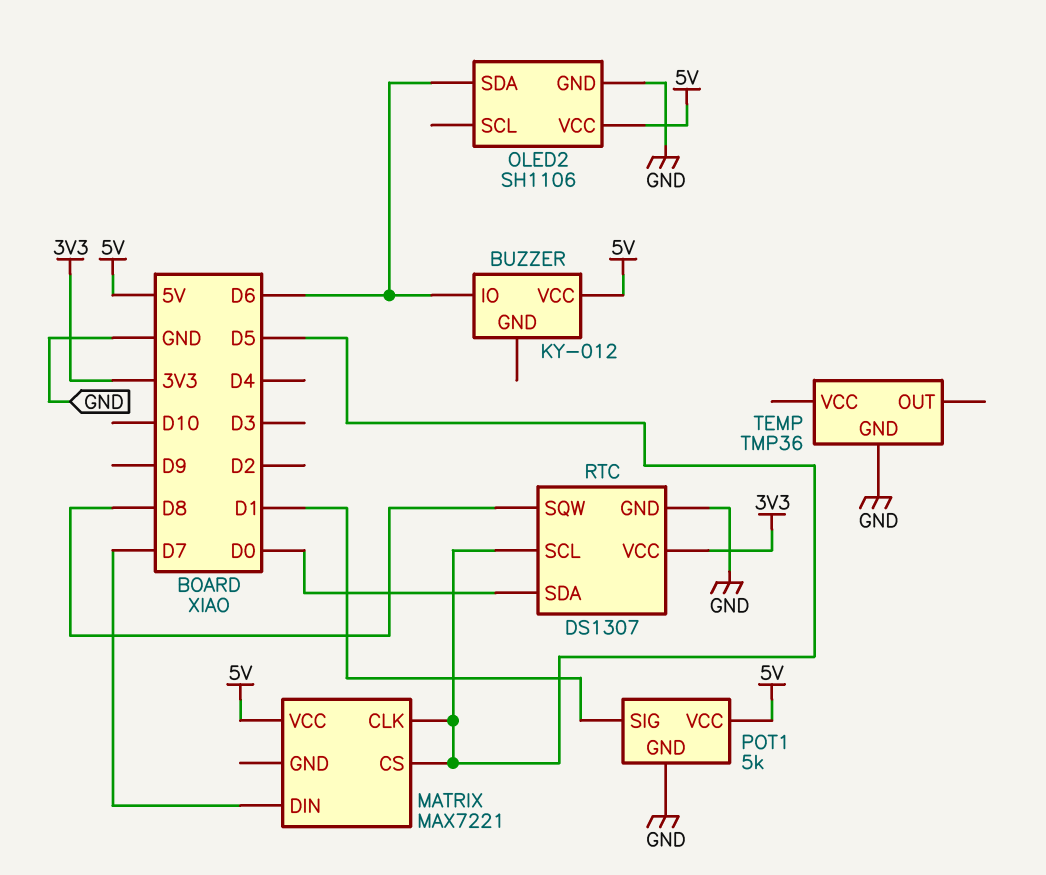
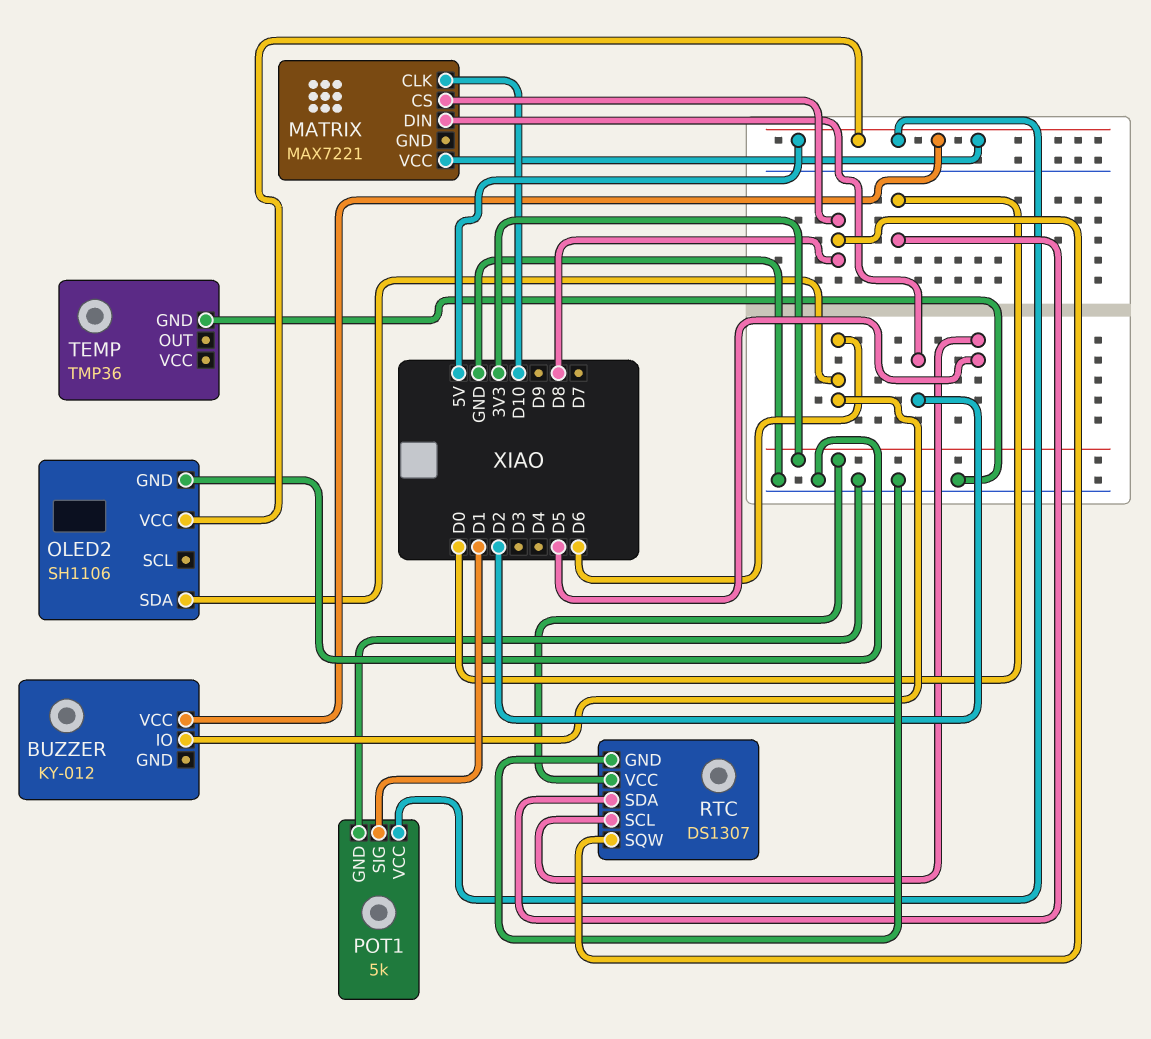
MATRIX pin CLK: D5 -> D10
MATRIX pin CS: D5 -> D8
MATRIX pin DIN: D7 -> D2

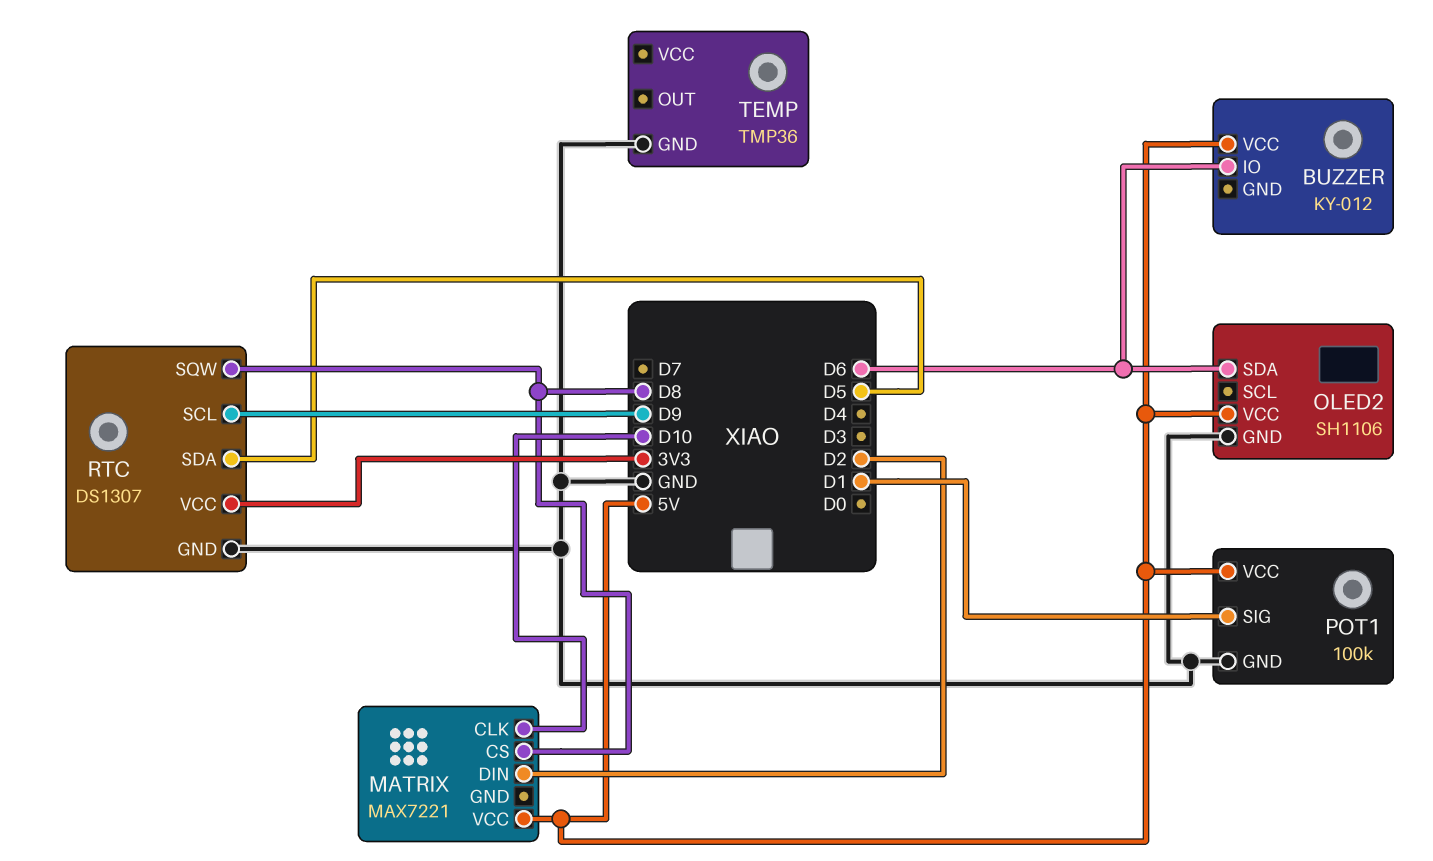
POT1: 5k -> 100k
RTC pin SCL: D5 -> D9
RTC pin SDA: D0 -> D5

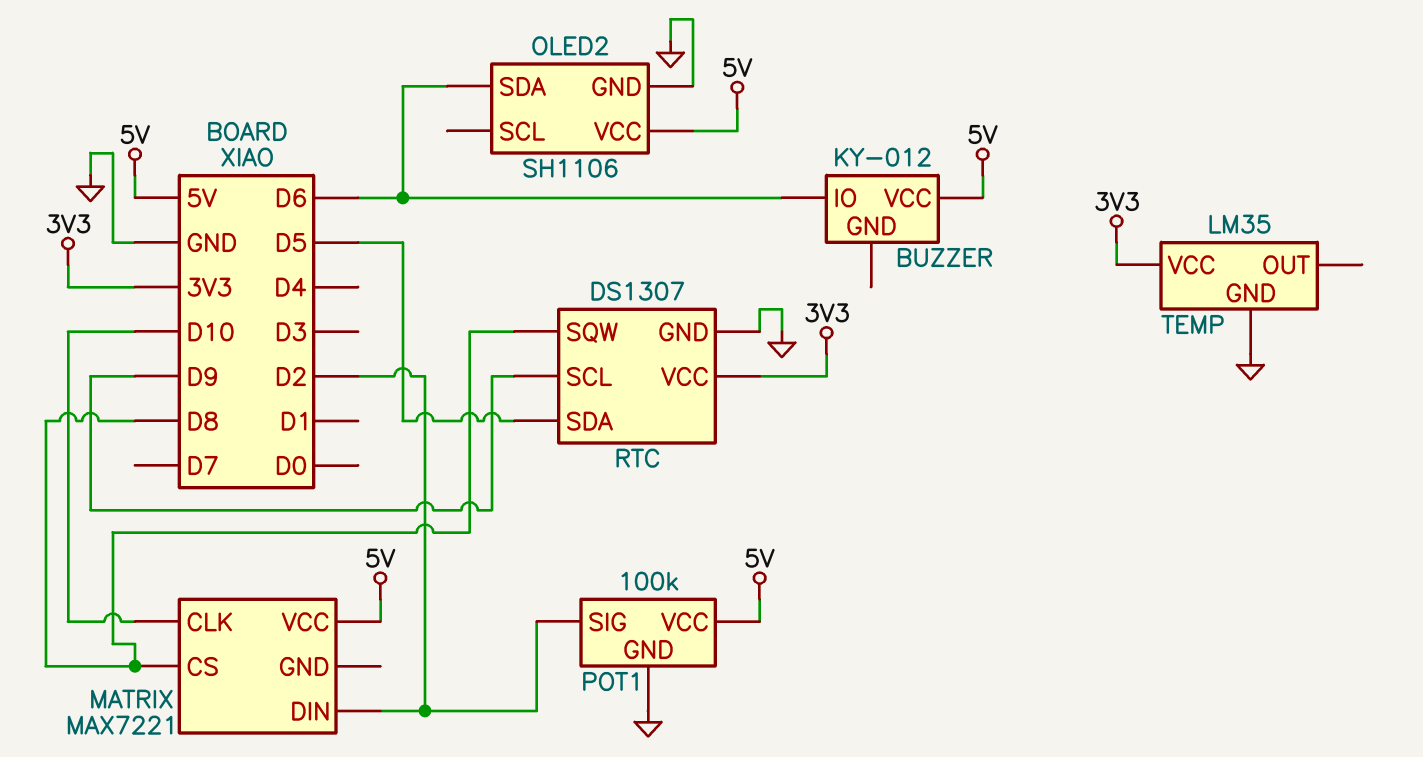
POT1 pin SIG: D1 -> D2
TEMP: TMP36 -> LM35
TEMP pin VCC: none -> 3V3

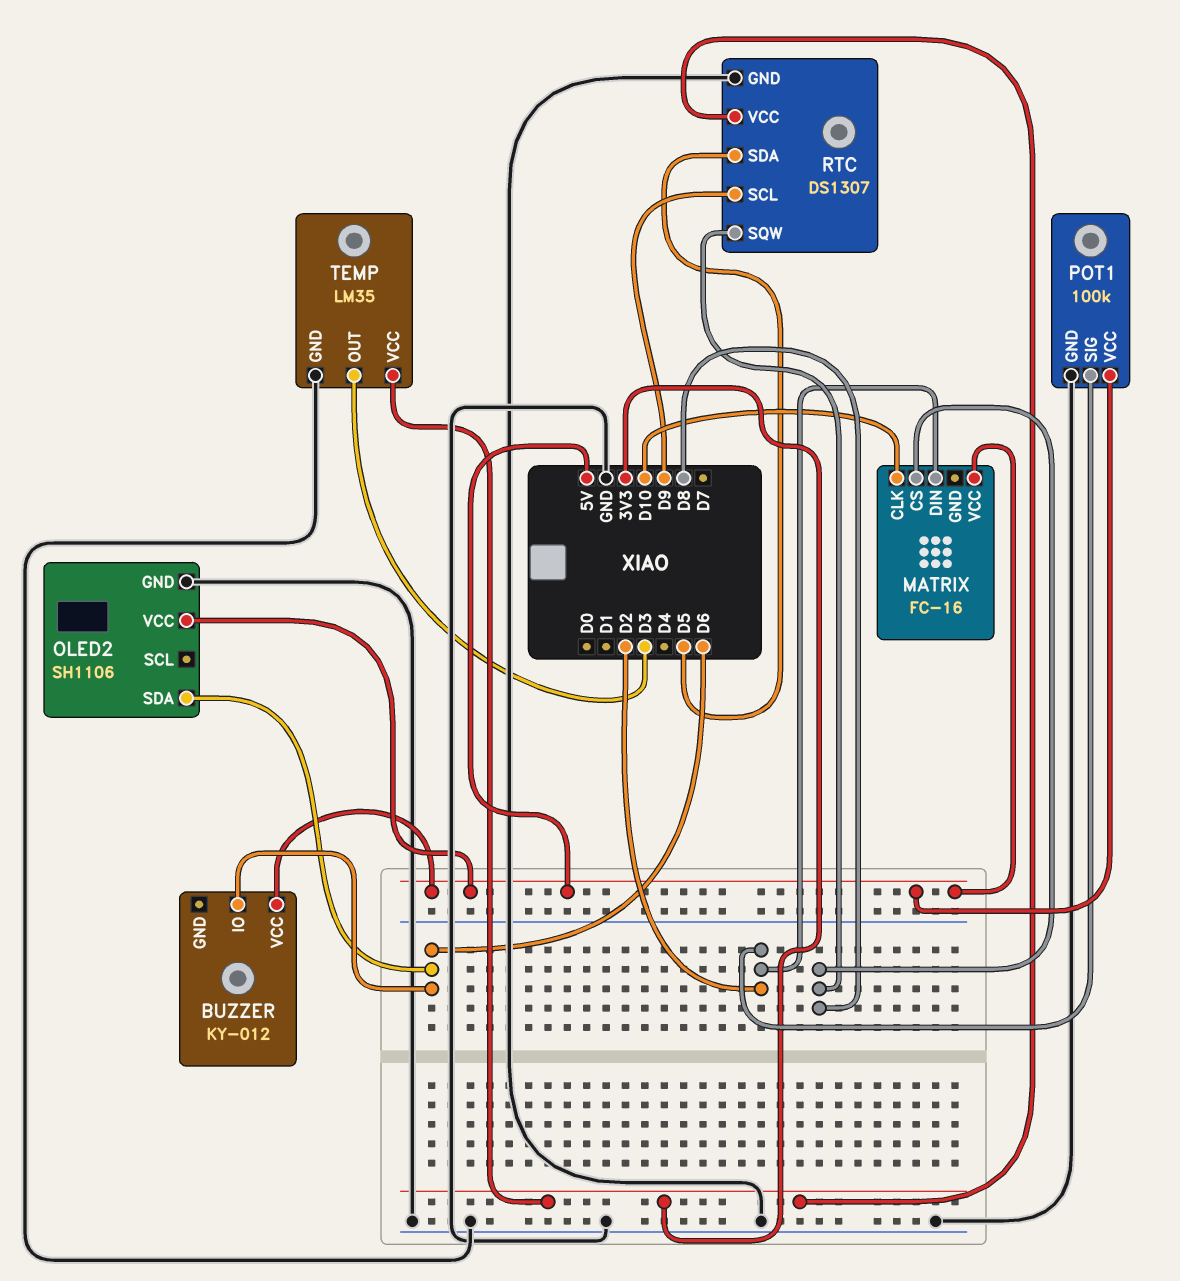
MATRIX: MAX7221 -> FC-16
TEMP pin OUT: none -> D3

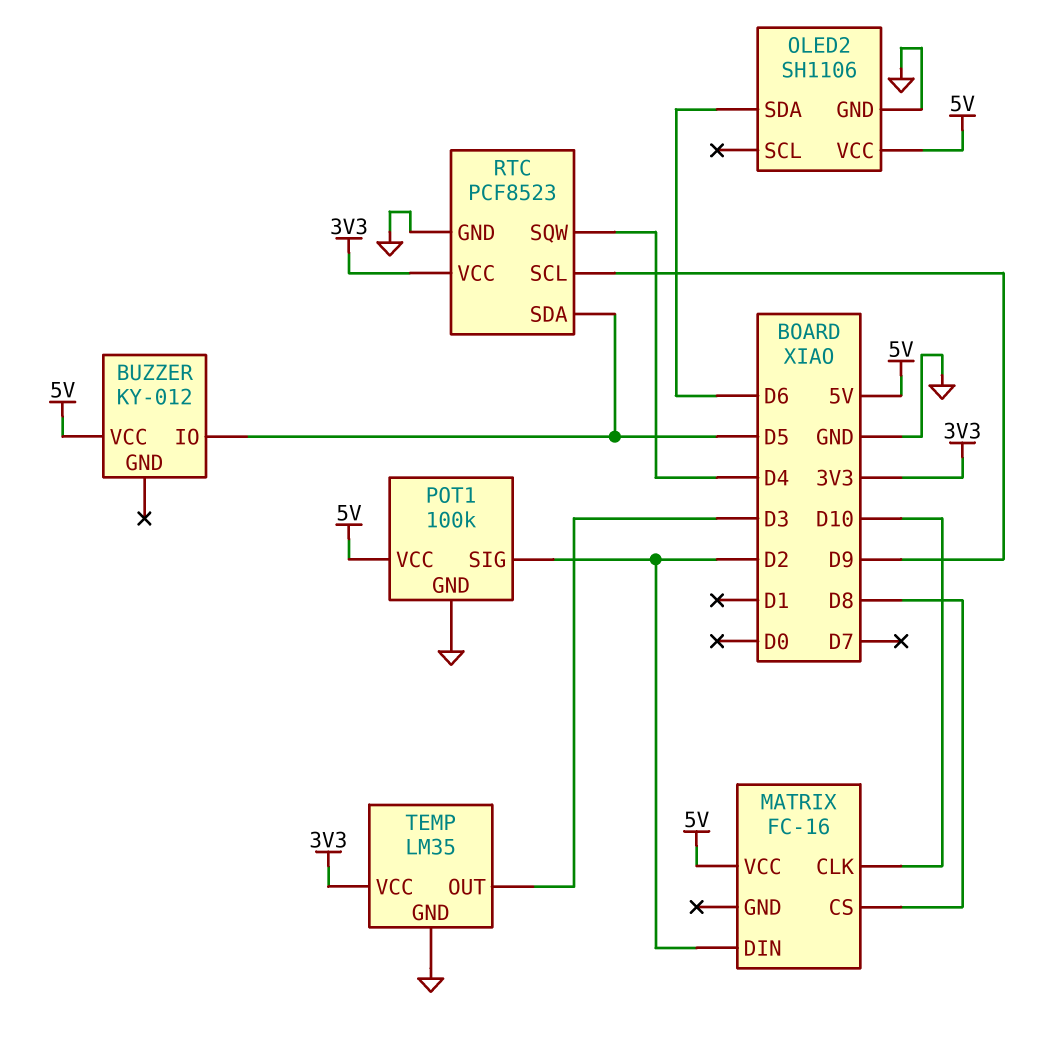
BUZZER pin IO: D6 -> D5
RTC: DS1307 -> PCF8523
RTC pin SQW: D8 -> D4

